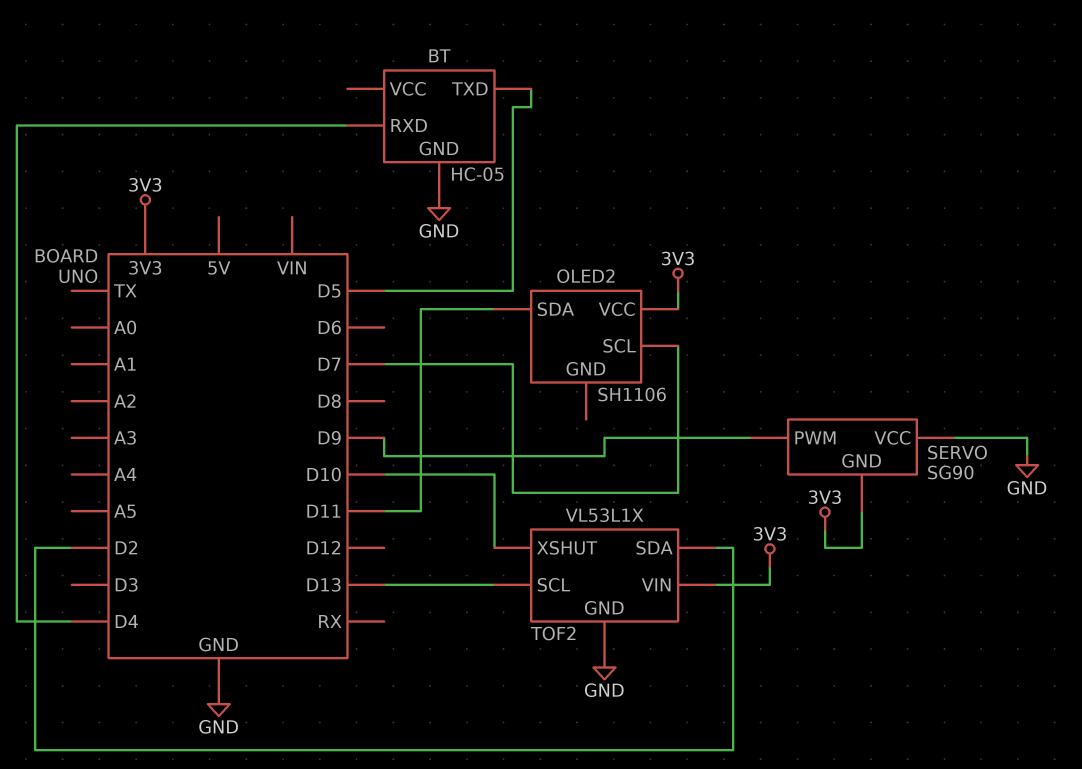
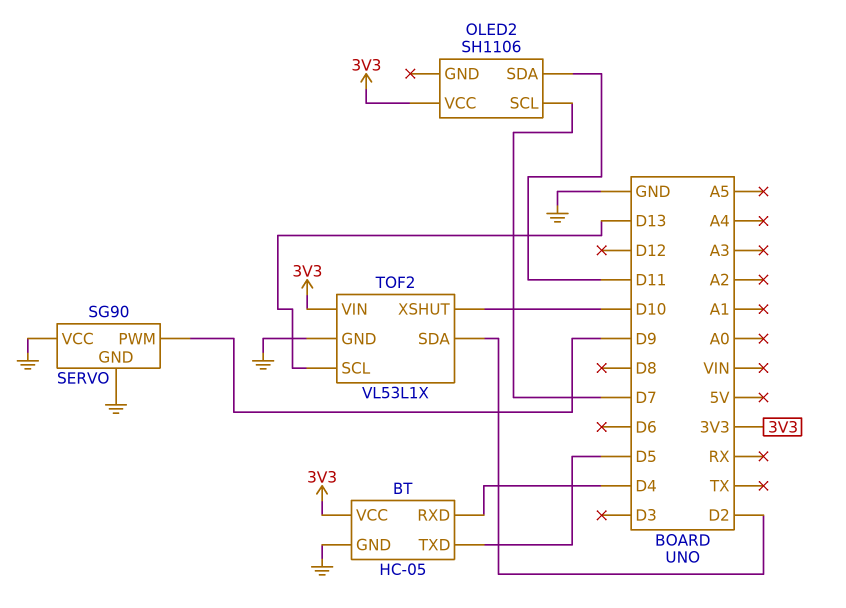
BT pin VCC: none -> 3V3
SERVO pin GND: 3V3 -> GND

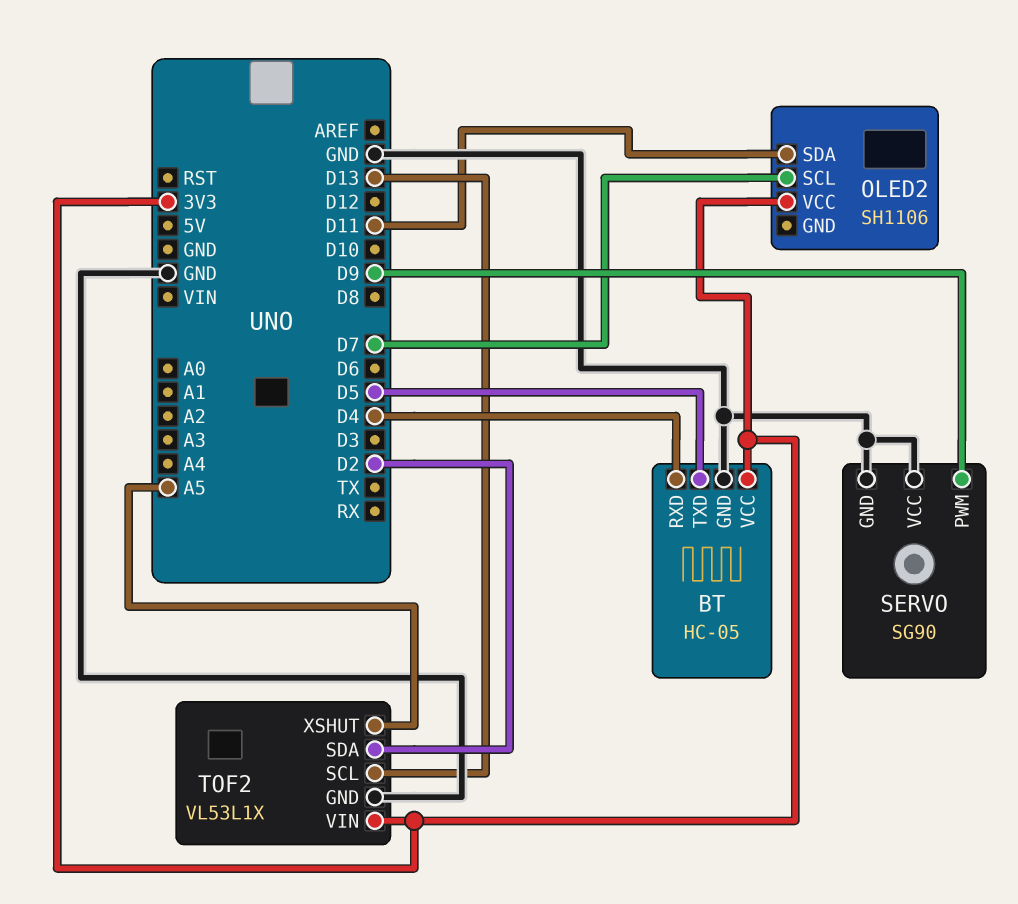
TOF2 pin XSHUT: D10 -> A5

